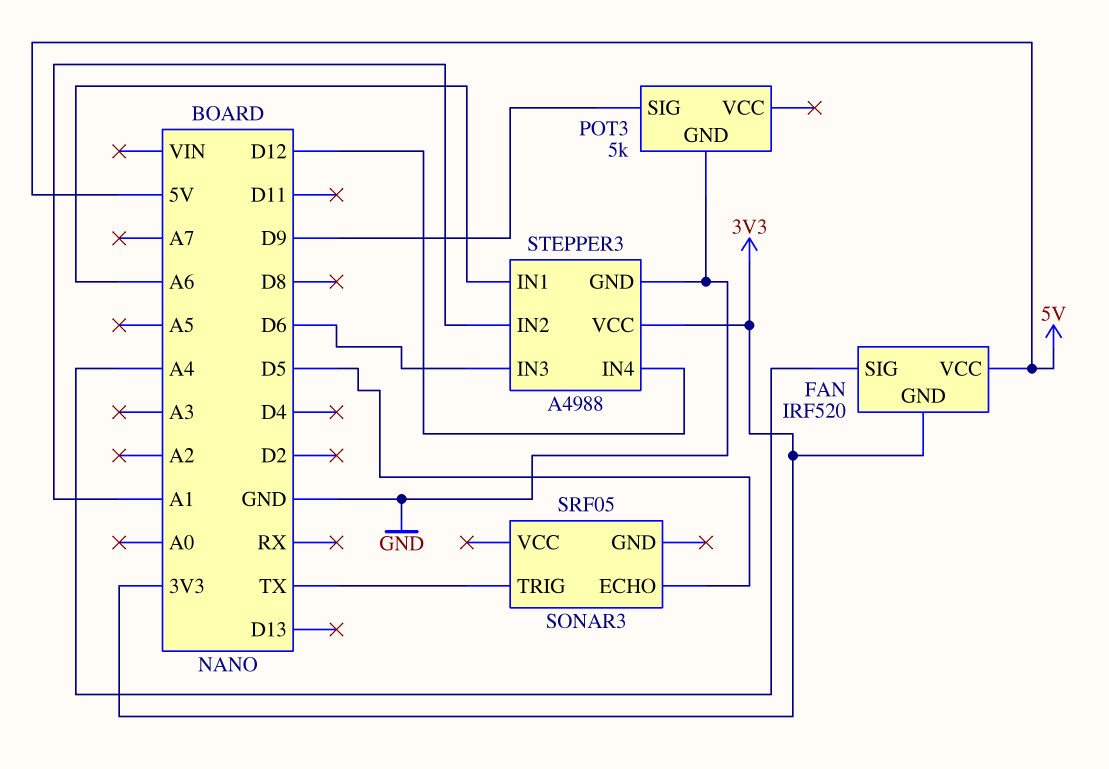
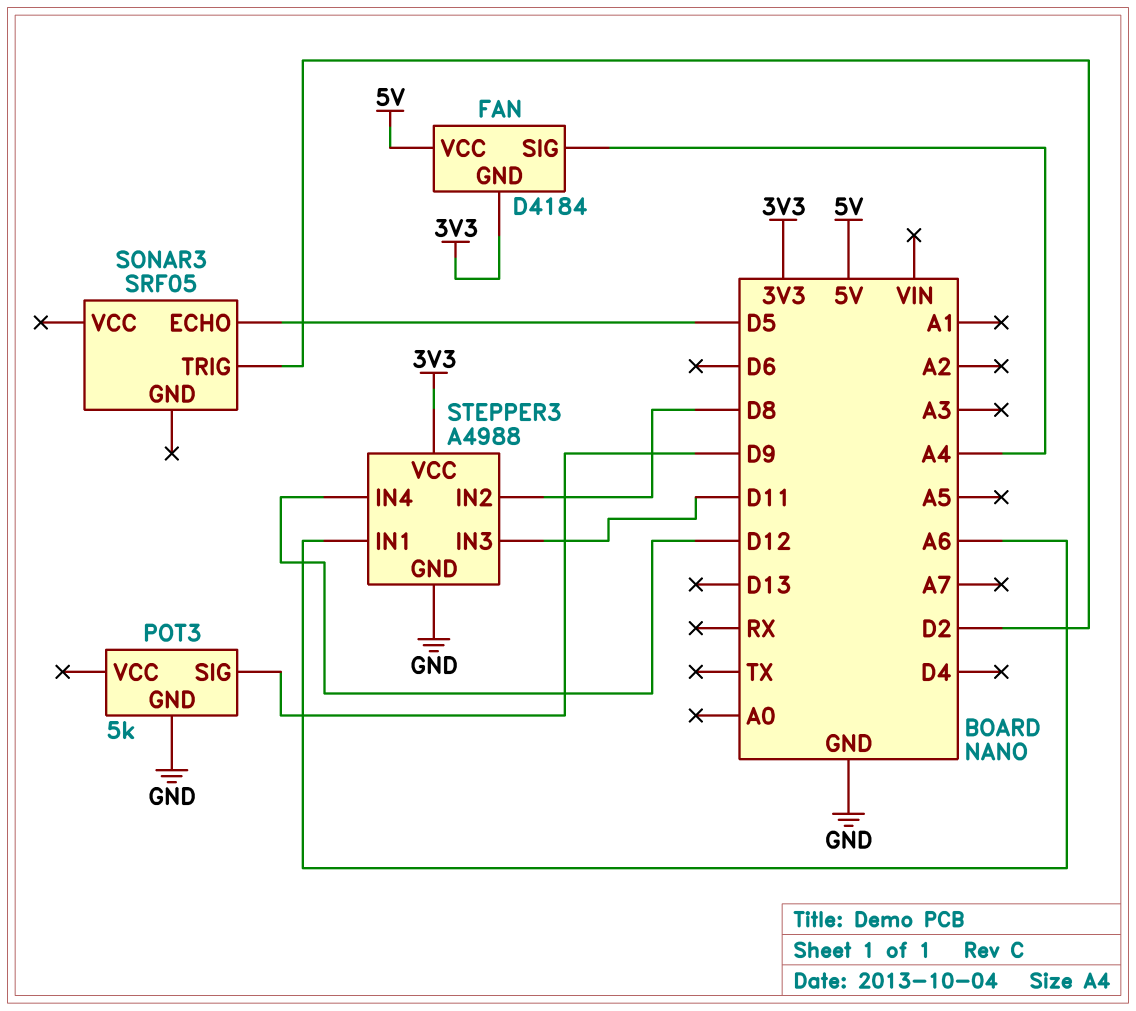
FAN: IRF520 -> D4184
SONAR3 pin TRIG: TX -> D2
STEPPER3 pin IN2: A1 -> D8
STEPPER3 pin IN3: D6 -> D11

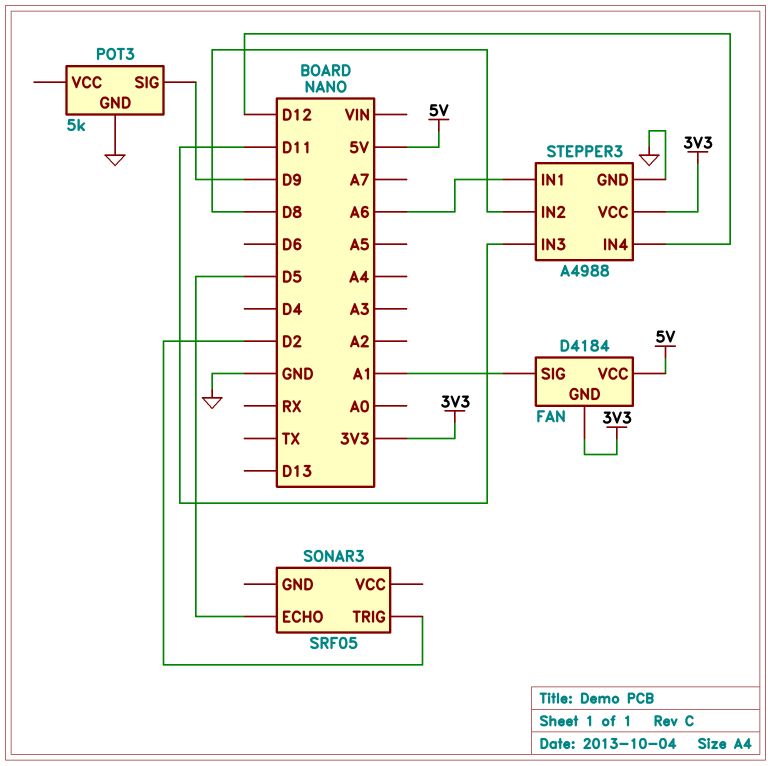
FAN pin SIG: A4 -> A1

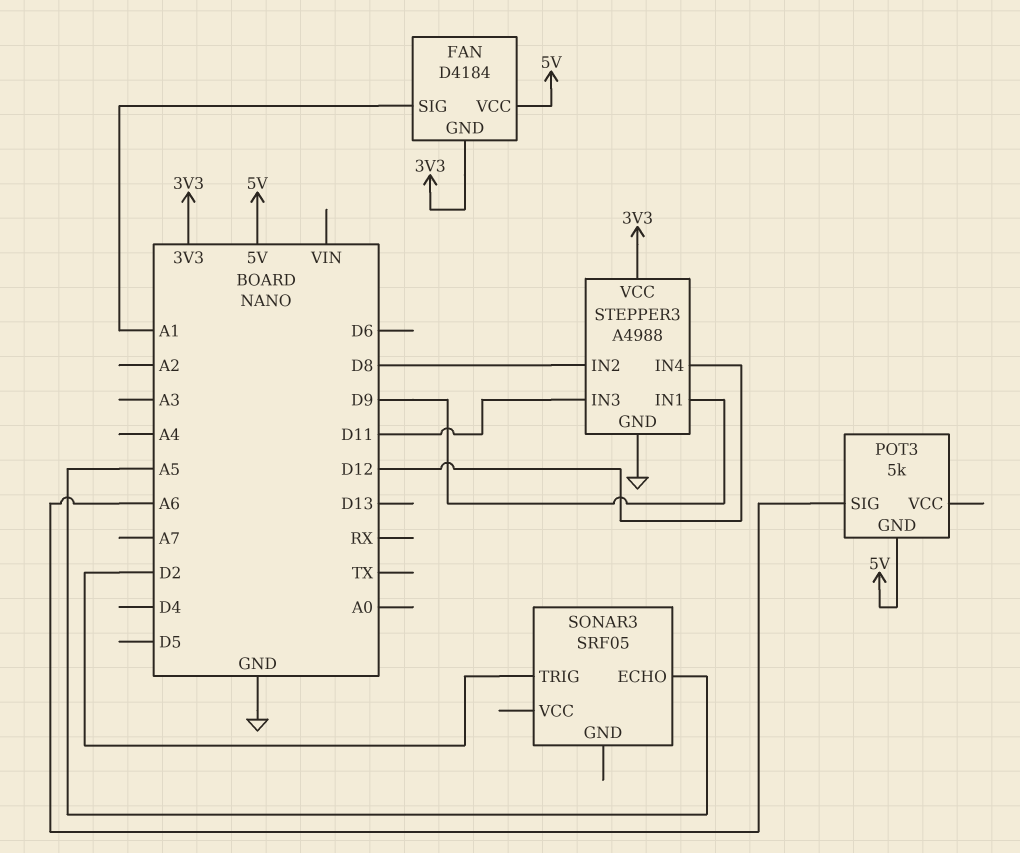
POT3 pin GND: GND -> 5V
POT3 pin SIG: D9 -> A6
SONAR3 pin ECHO: D5 -> A5
STEPPER3 pin IN1: A6 -> D9

